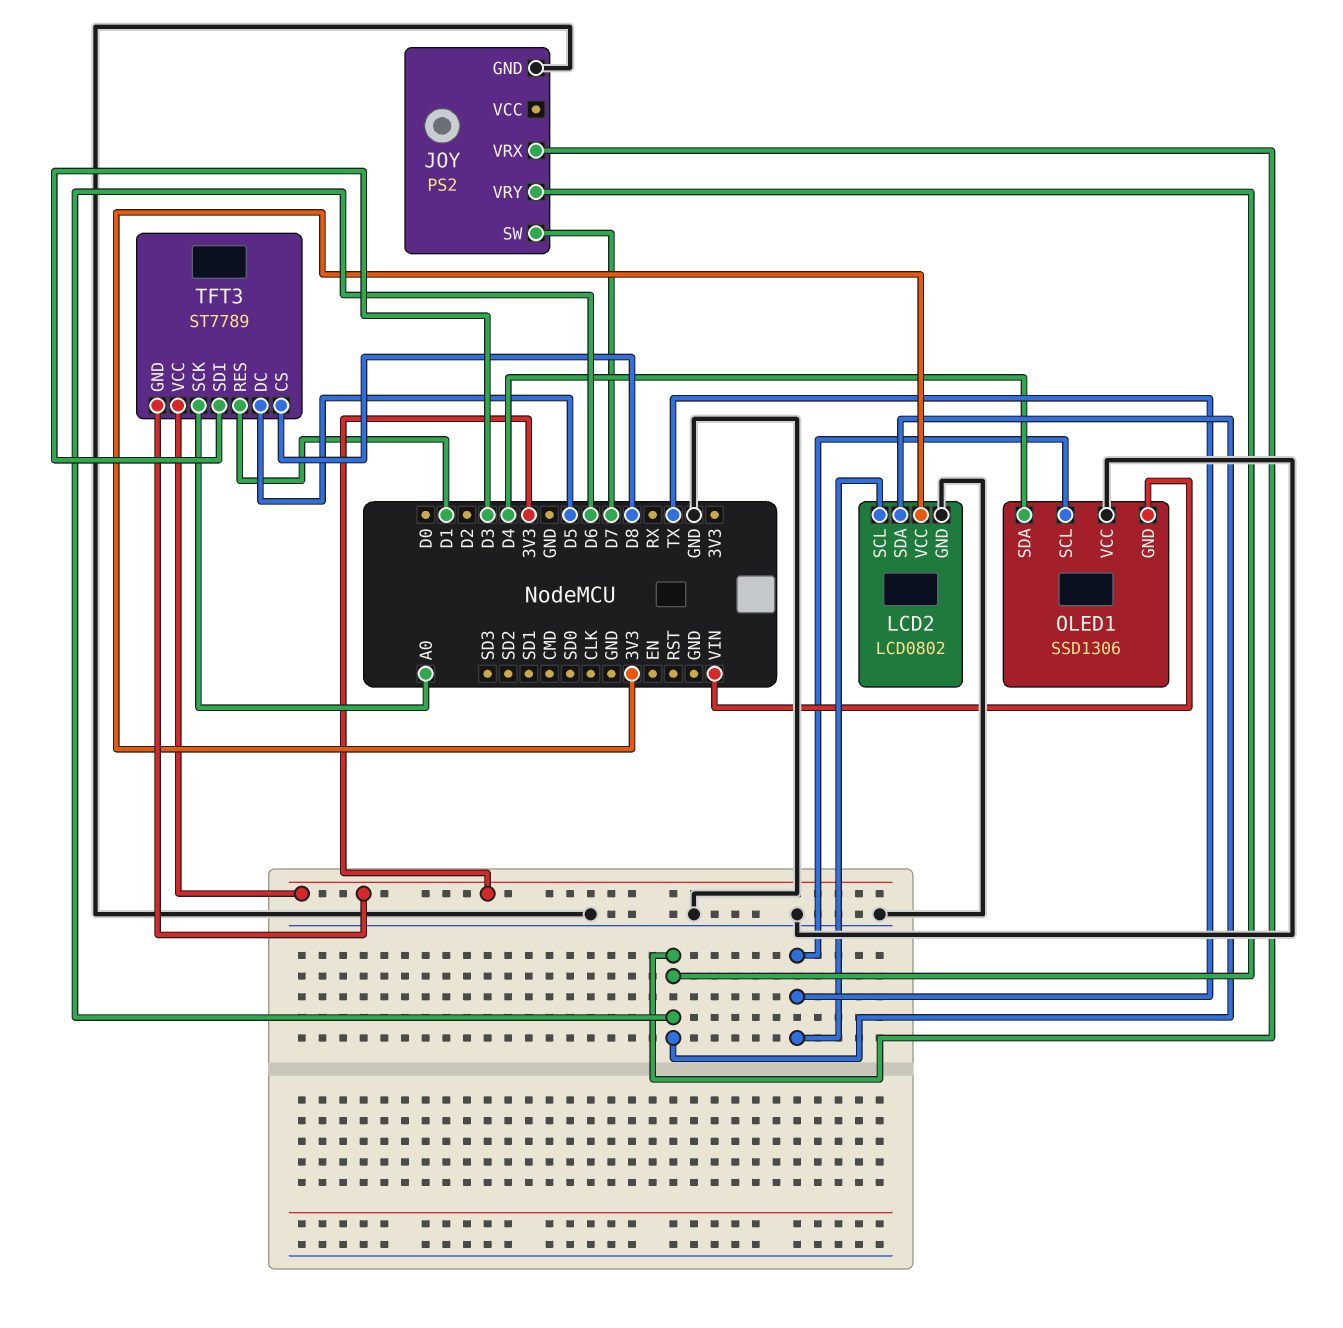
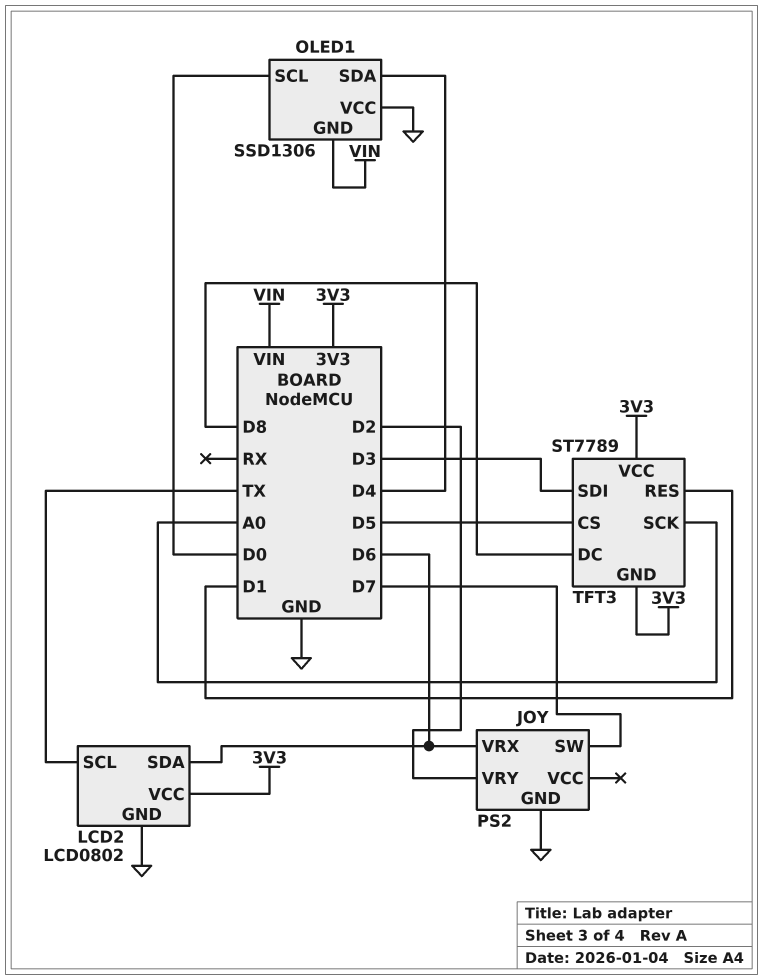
JOY pin VRY: D6 -> D2
OLED1 pin SCL: TX -> D0
TFT3 pin CS: D8 -> D5
TFT3 pin DC: D5 -> D8

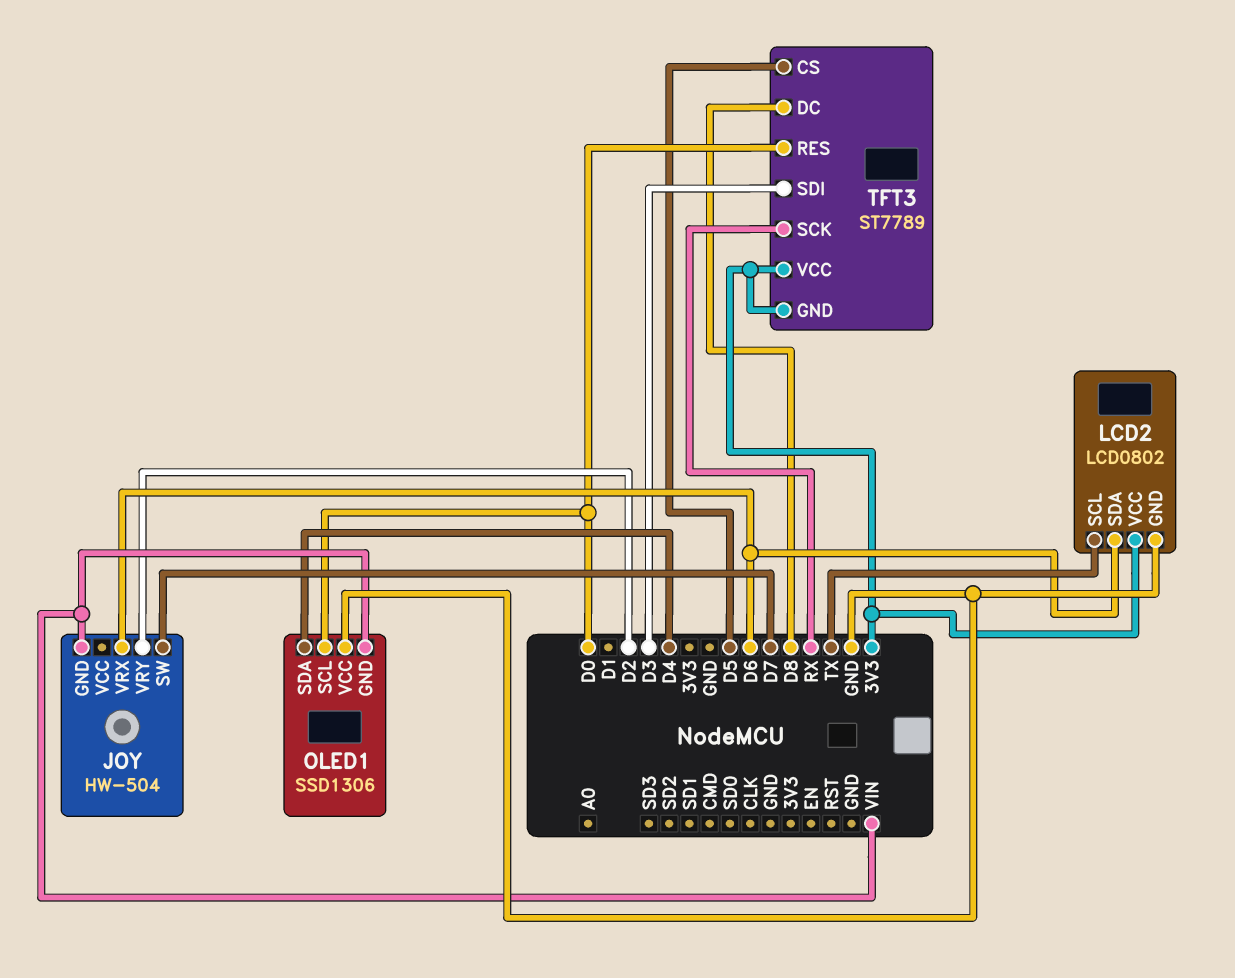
JOY: PS2 -> HW-504
JOY pin GND: GND -> VIN
TFT3 pin RES: D1 -> D0
TFT3 pin SCK: A0 -> RX

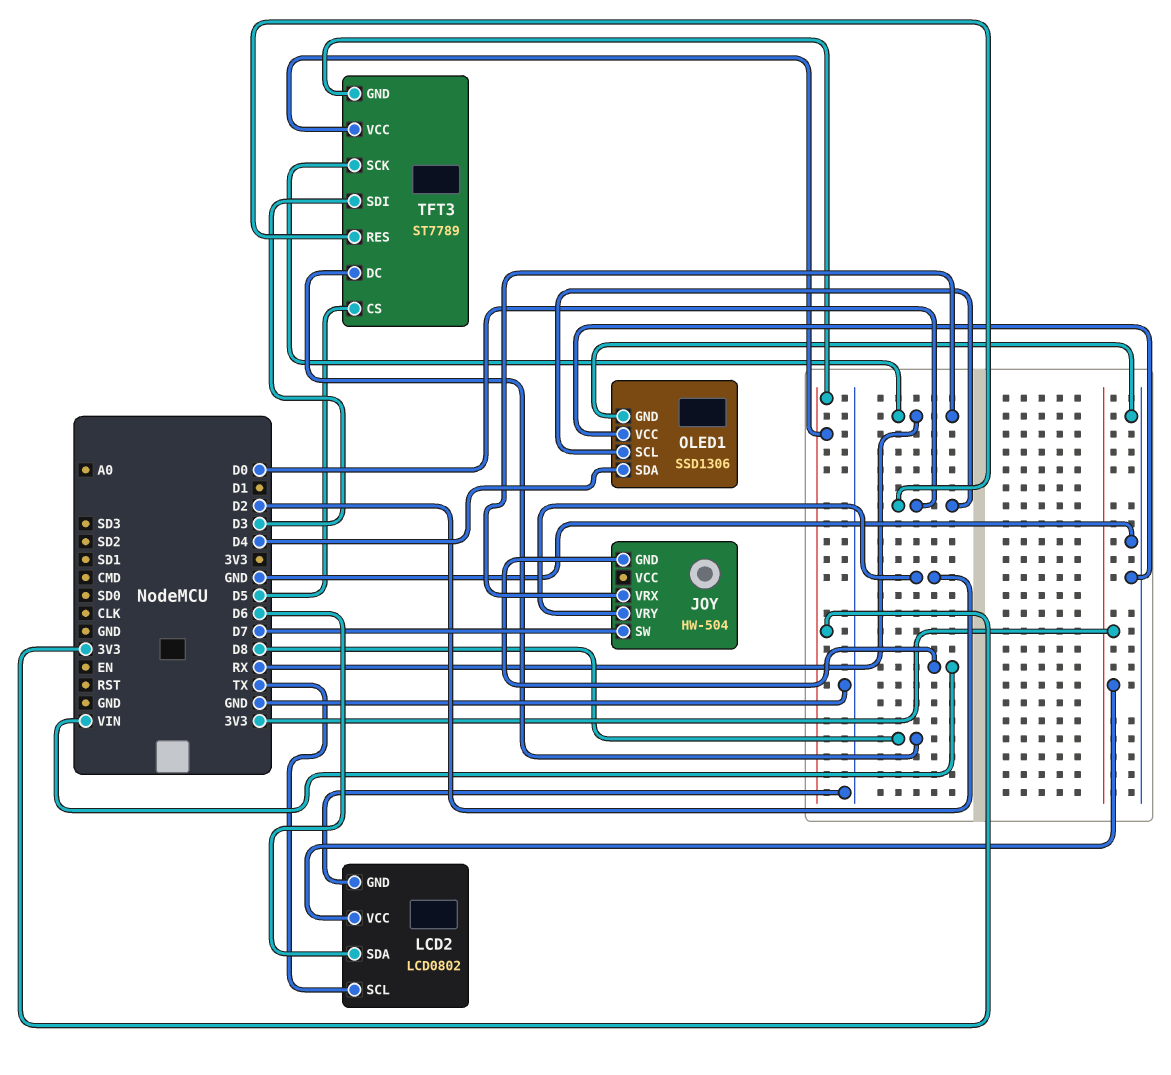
JOY pin VRX: D6 -> RX
OLED1 pin GND: VIN -> GND

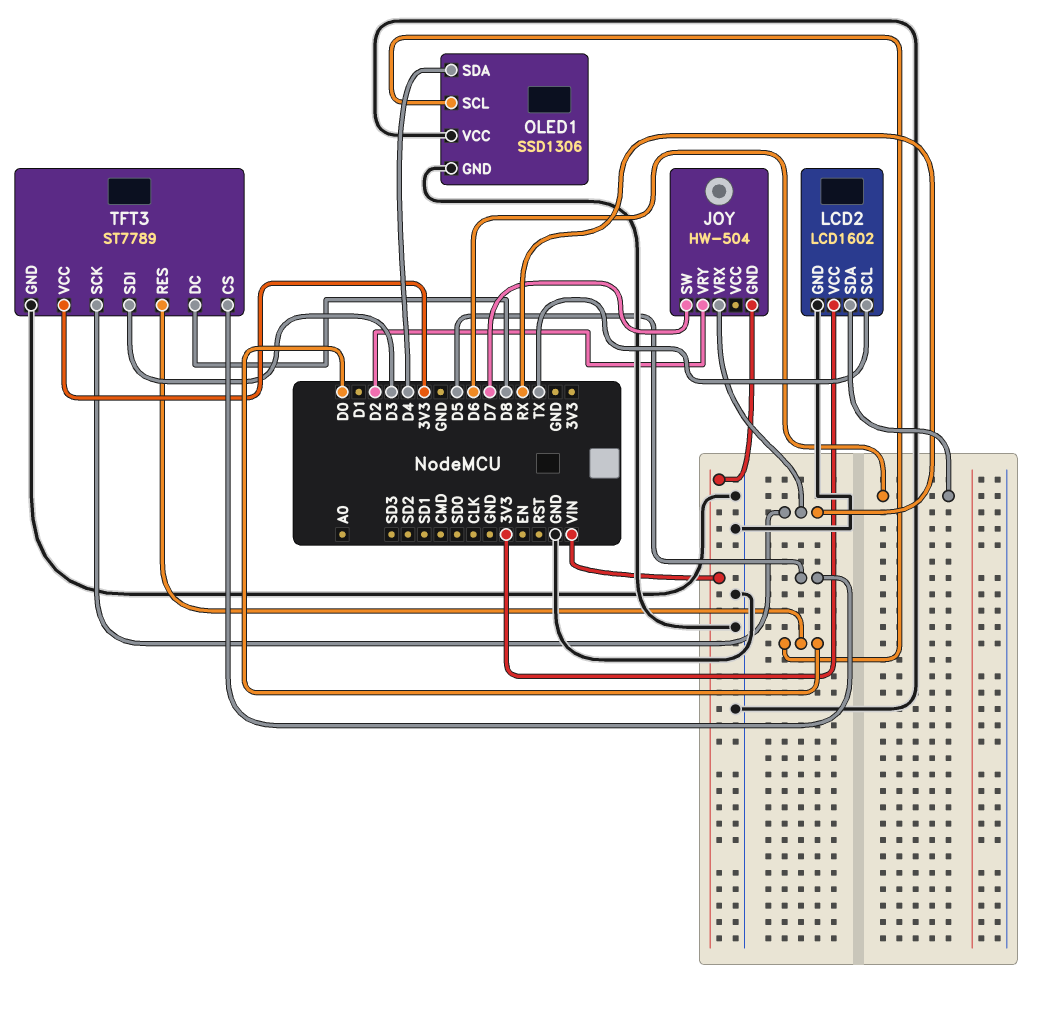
LCD2: LCD0802 -> LCD1602
TFT3 pin GND: 3V3 -> GND

